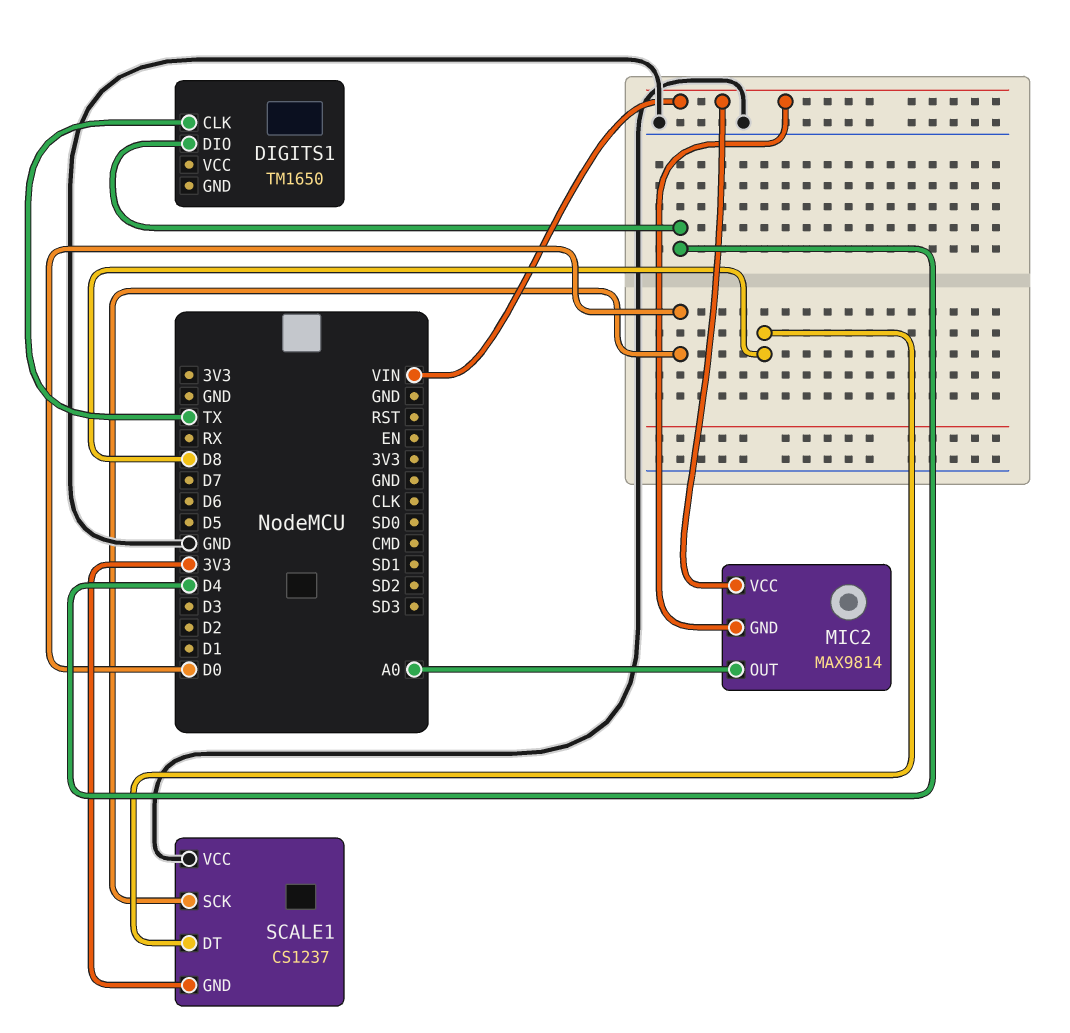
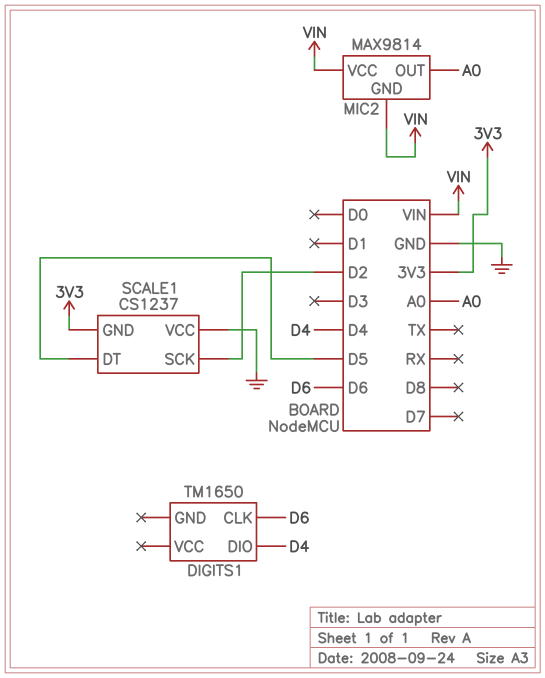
DIGITS1 pin CLK: TX -> D6
SCALE1 pin DT: D8 -> D5
SCALE1 pin SCK: D0 -> D2

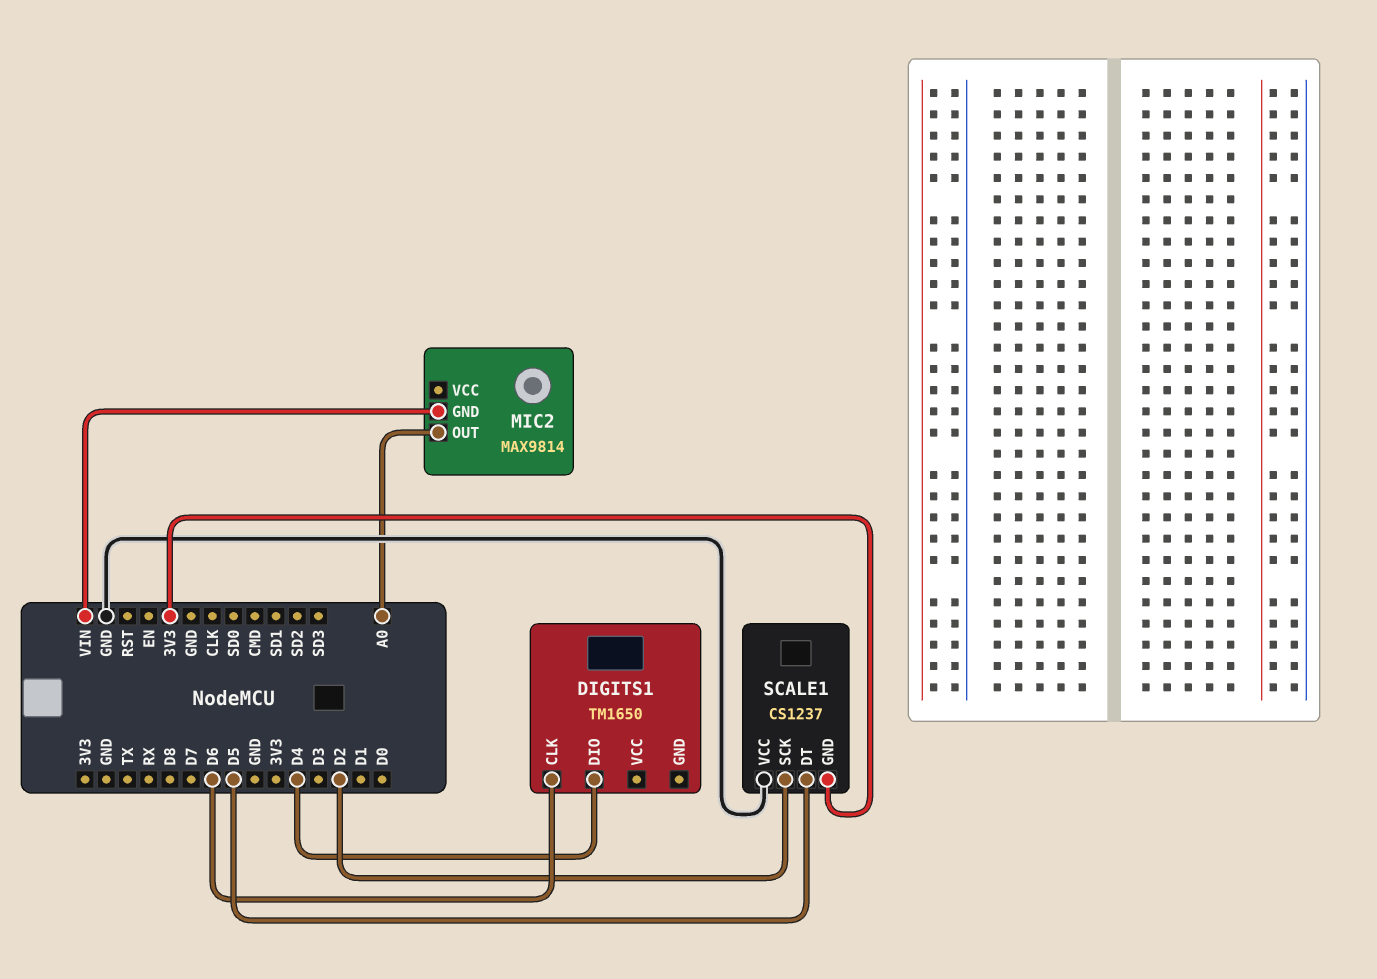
MIC2 pin VCC: VIN -> none

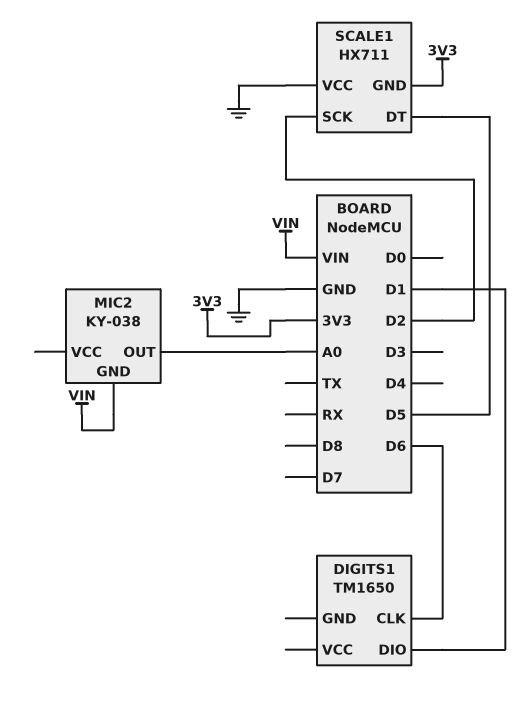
DIGITS1 pin DIO: D4 -> D1
MIC2: MAX9814 -> KY-038
SCALE1: CS1237 -> HX711

